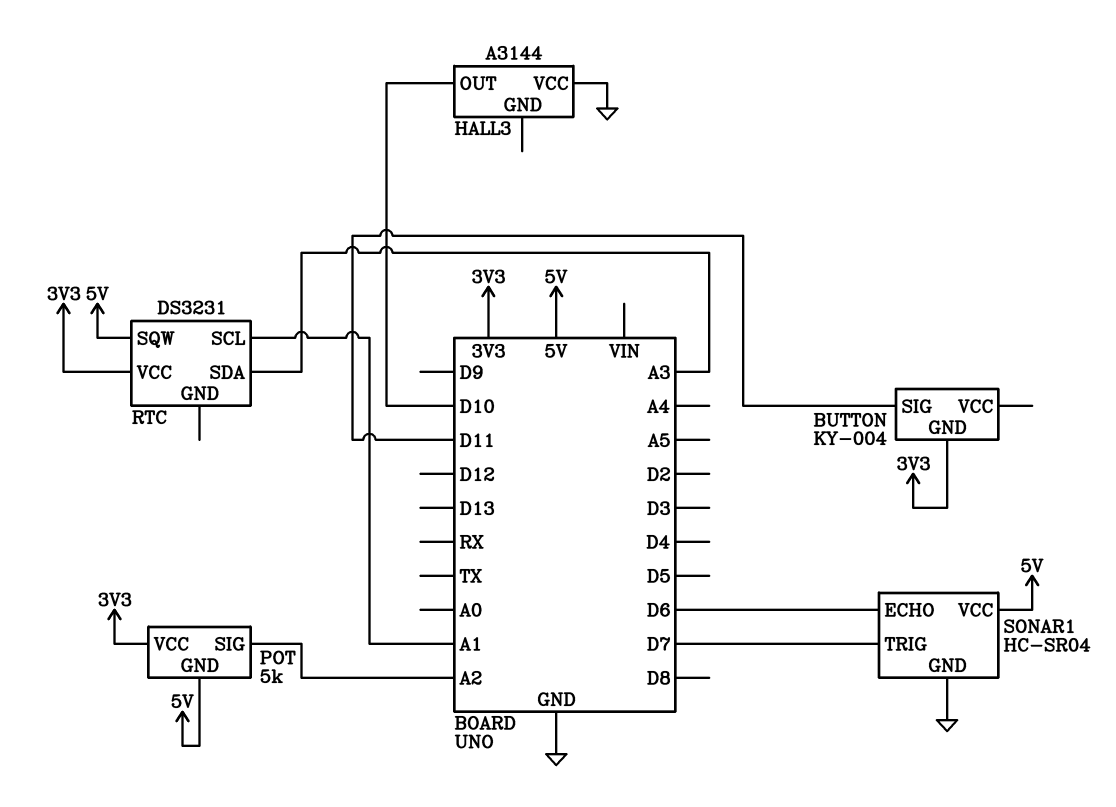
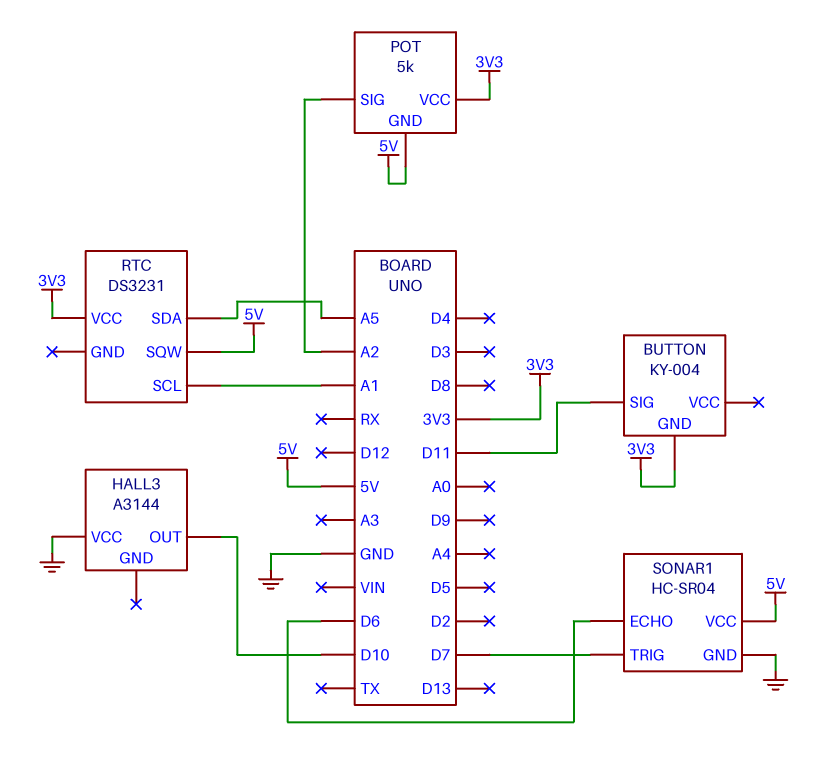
RTC pin SDA: A3 -> A5

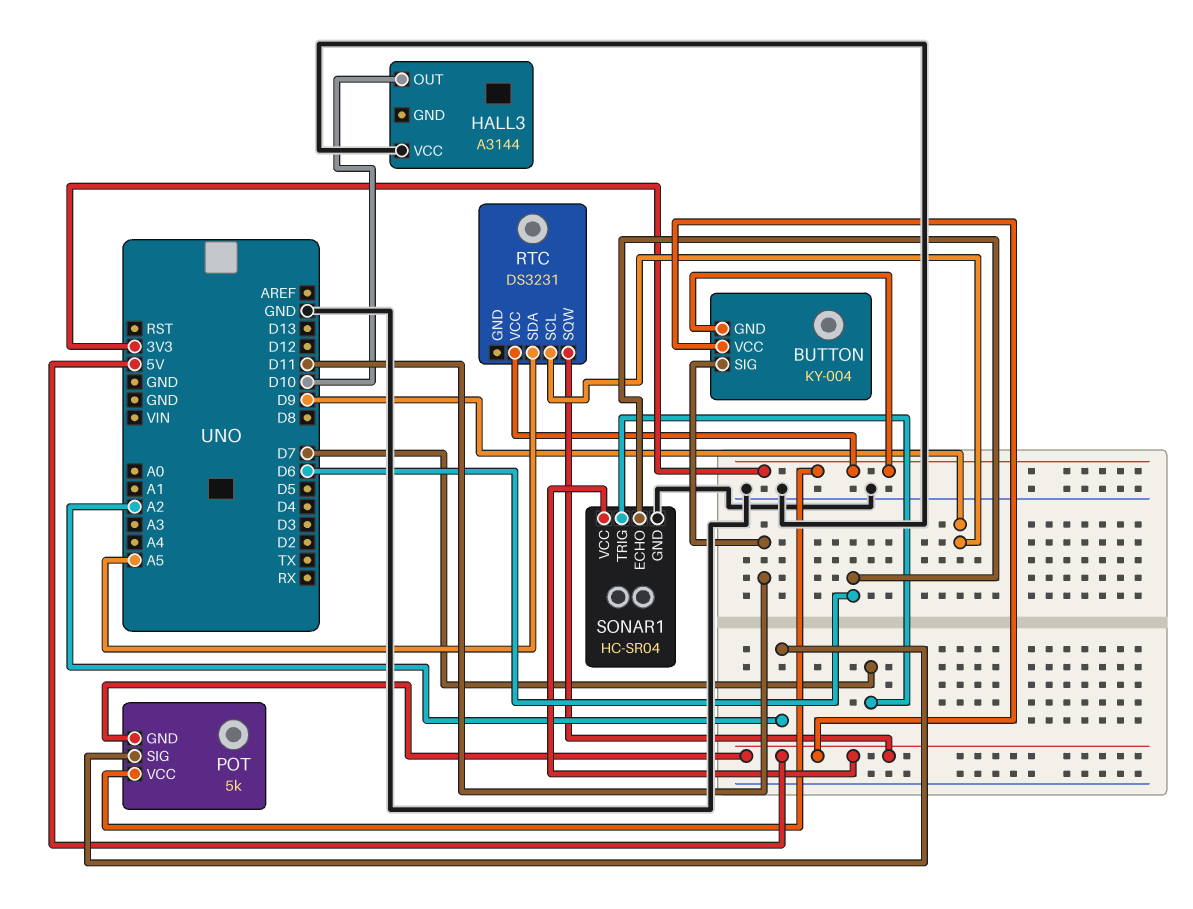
BUTTON pin VCC: none -> 5V
RTC pin SCL: A1 -> D9

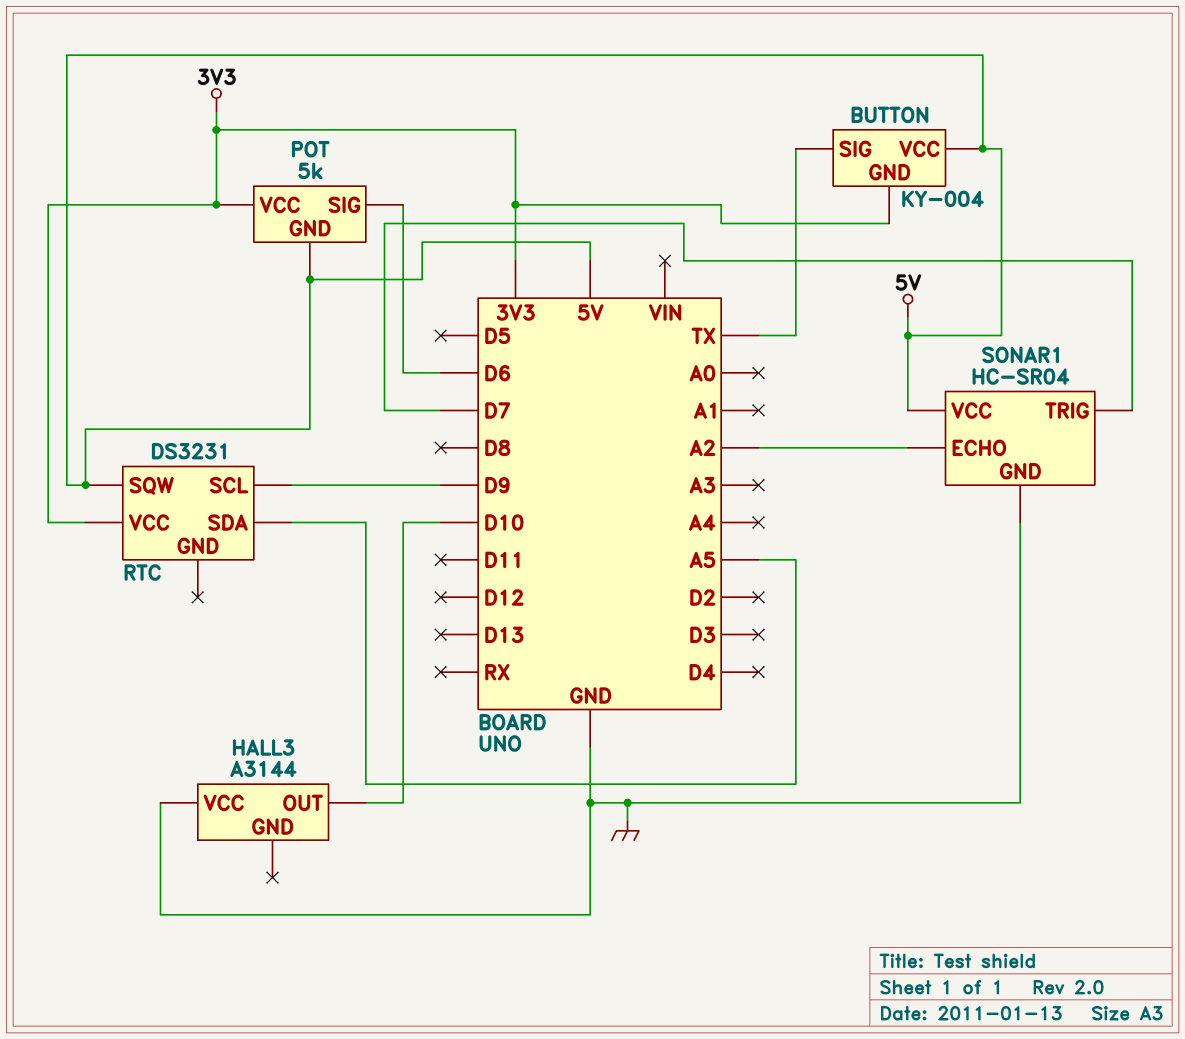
BUTTON pin SIG: D11 -> TX
POT pin SIG: A2 -> D6
SONAR1 pin ECHO: D6 -> A2

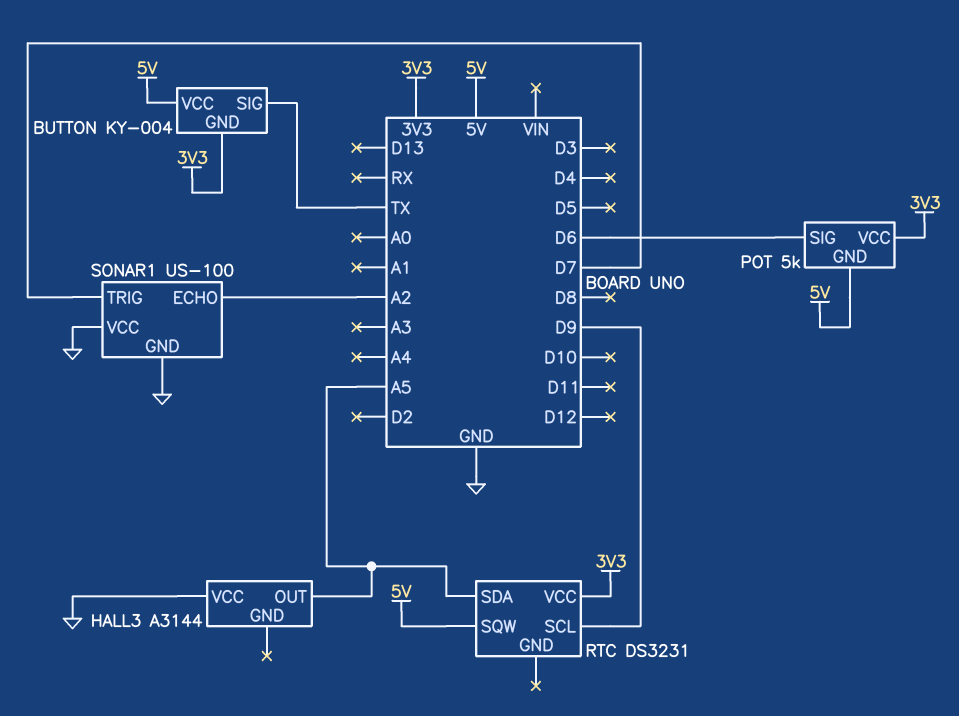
HALL3 pin OUT: D10 -> A5
SONAR1: HC-SR04 -> US-100
SONAR1 pin VCC: 5V -> GND

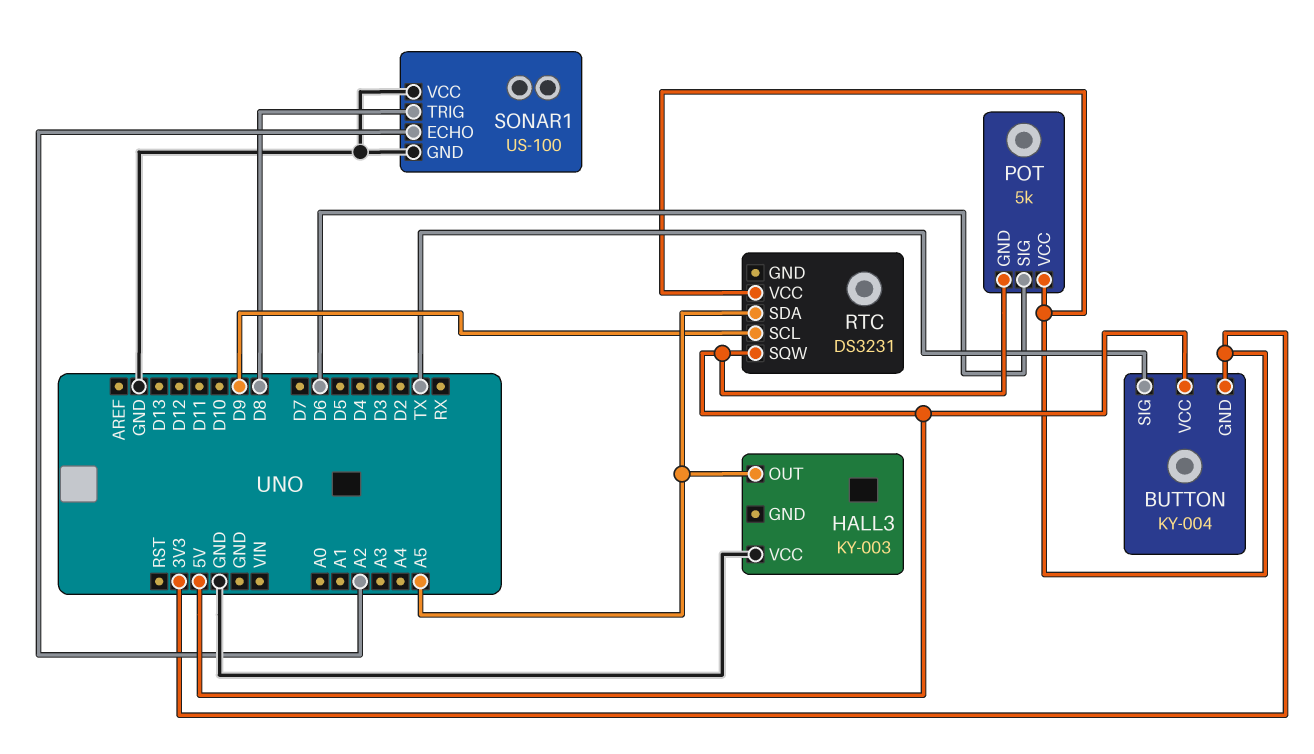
HALL3: A3144 -> KY-003
SONAR1 pin TRIG: D7 -> D8

